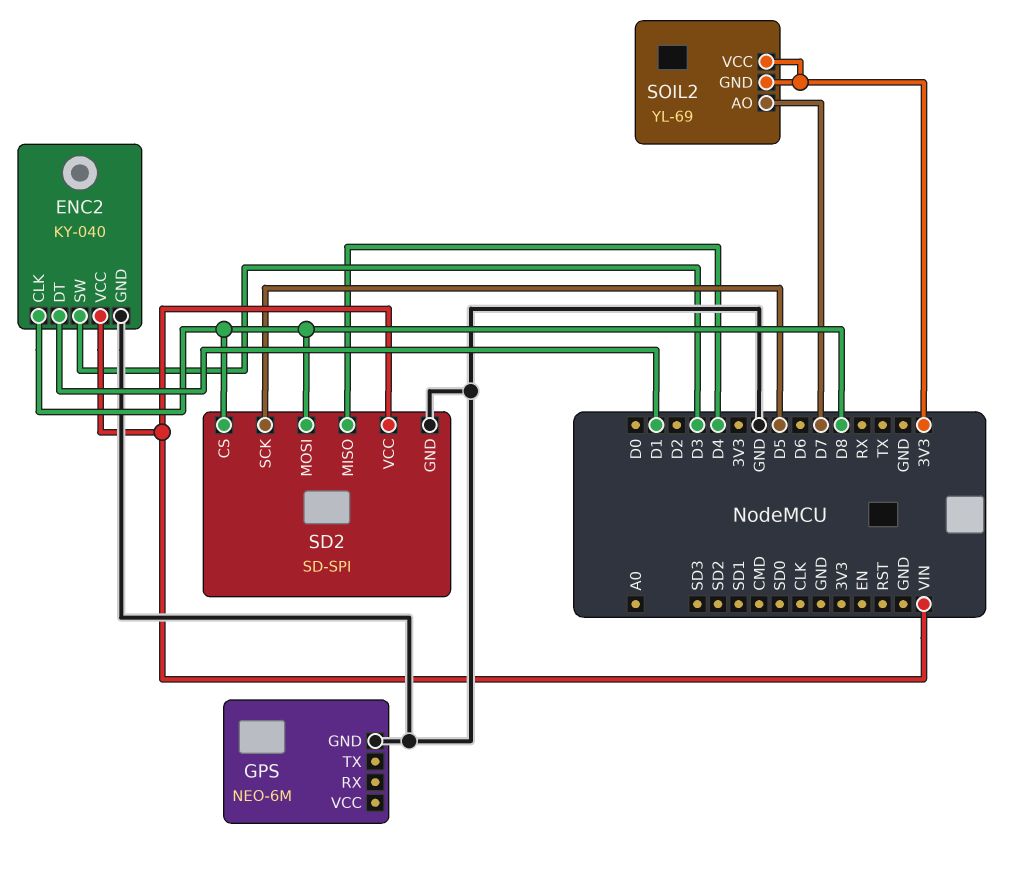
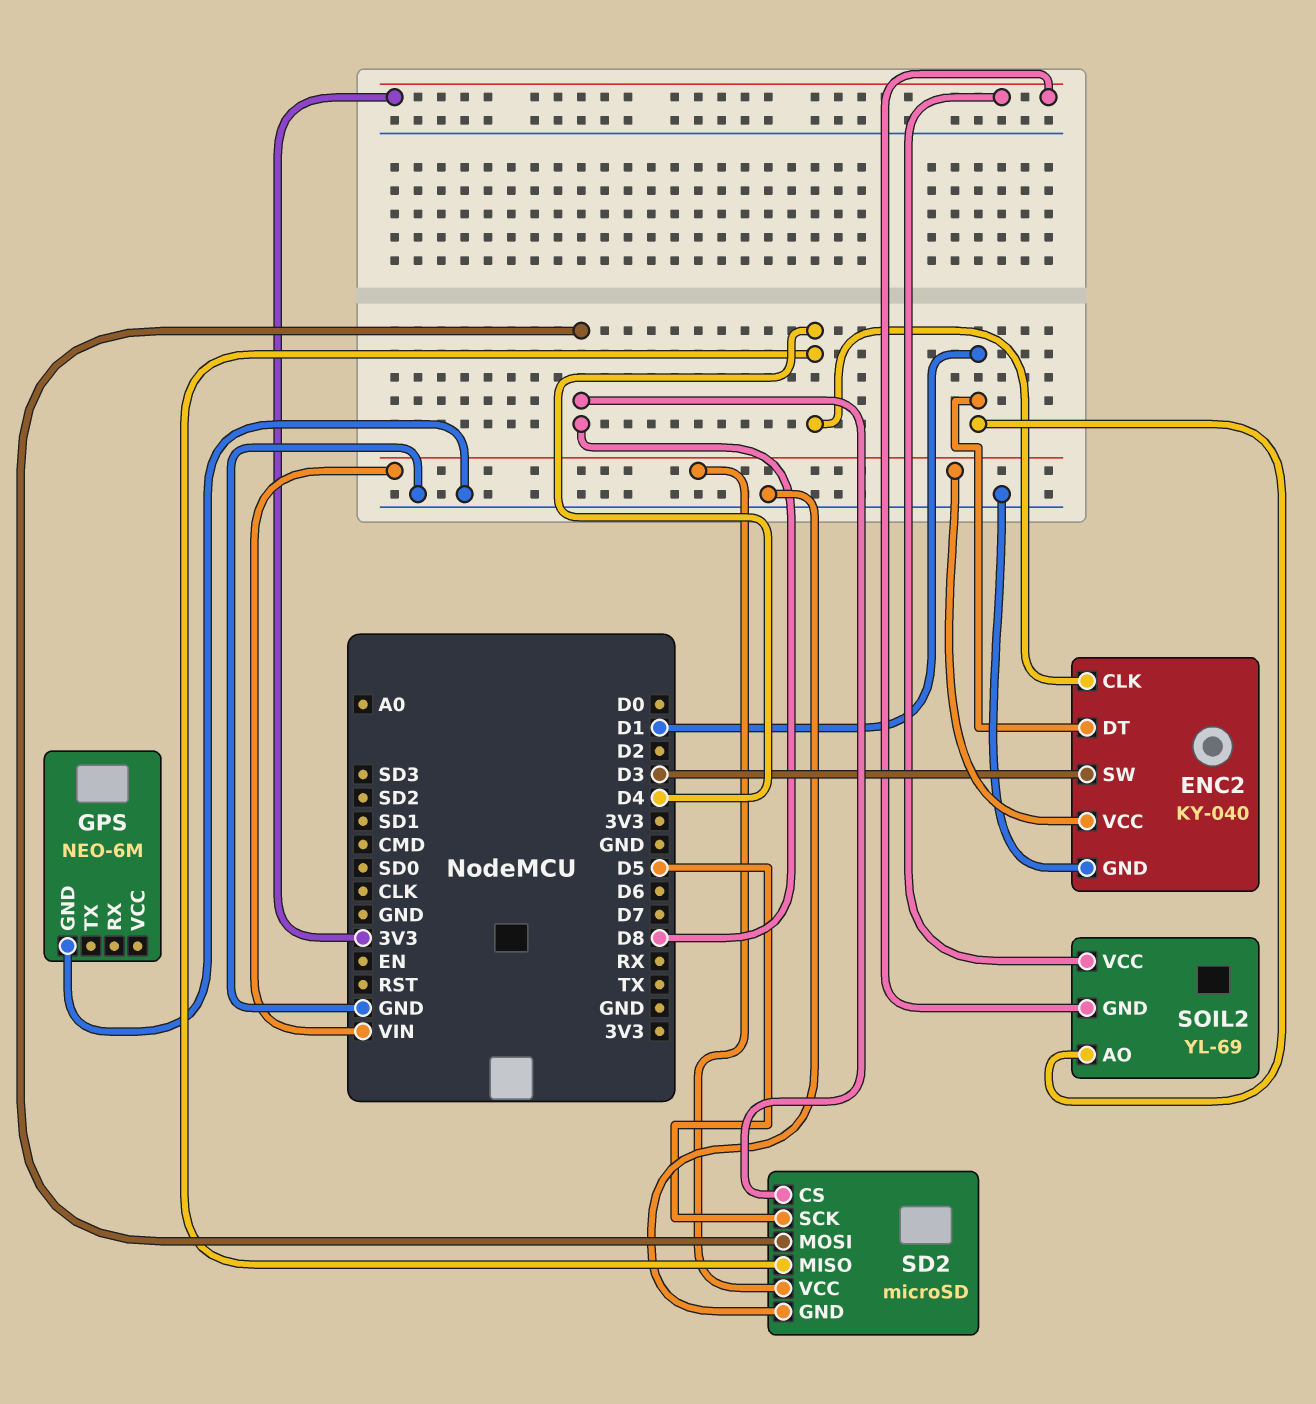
ENC2 pin CLK: D8 -> D4
SD2: SD-SPI -> microSD
SOIL2 pin AO: D7 -> D1

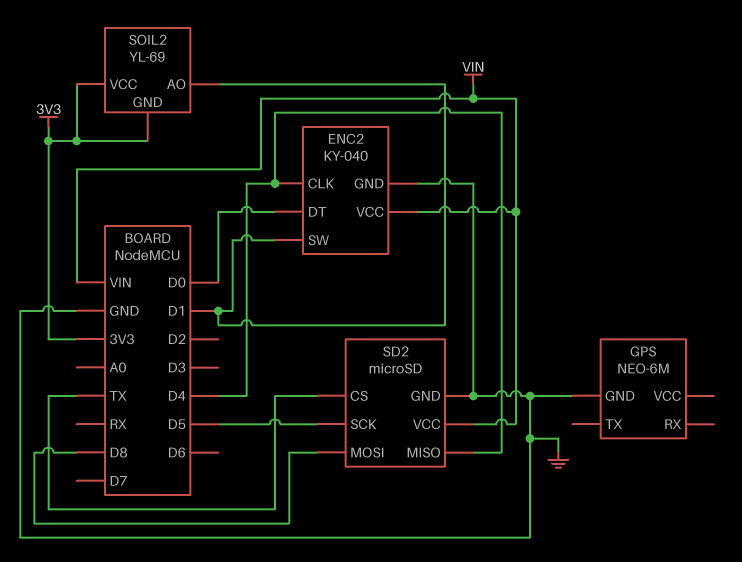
ENC2 pin DT: D1 -> D0
ENC2 pin SW: D3 -> D1
SD2 pin CS: D8 -> TX

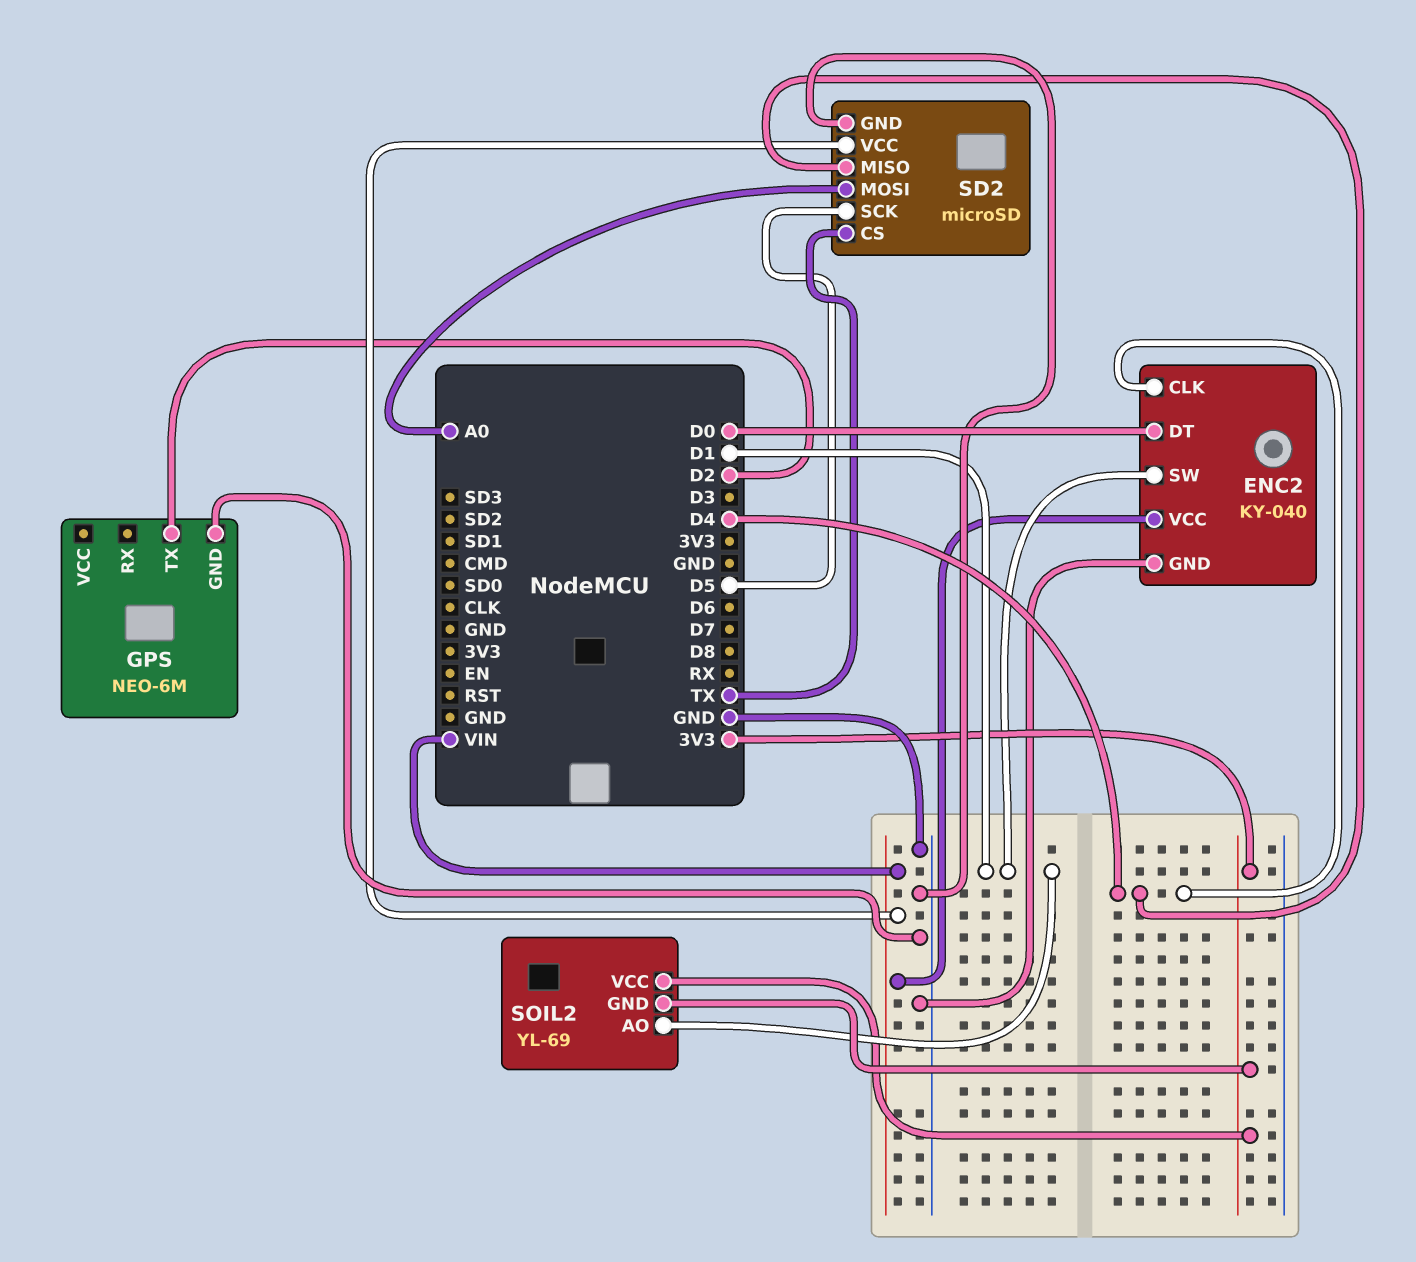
GPS pin TX: none -> D2
SD2 pin MOSI: D8 -> A0

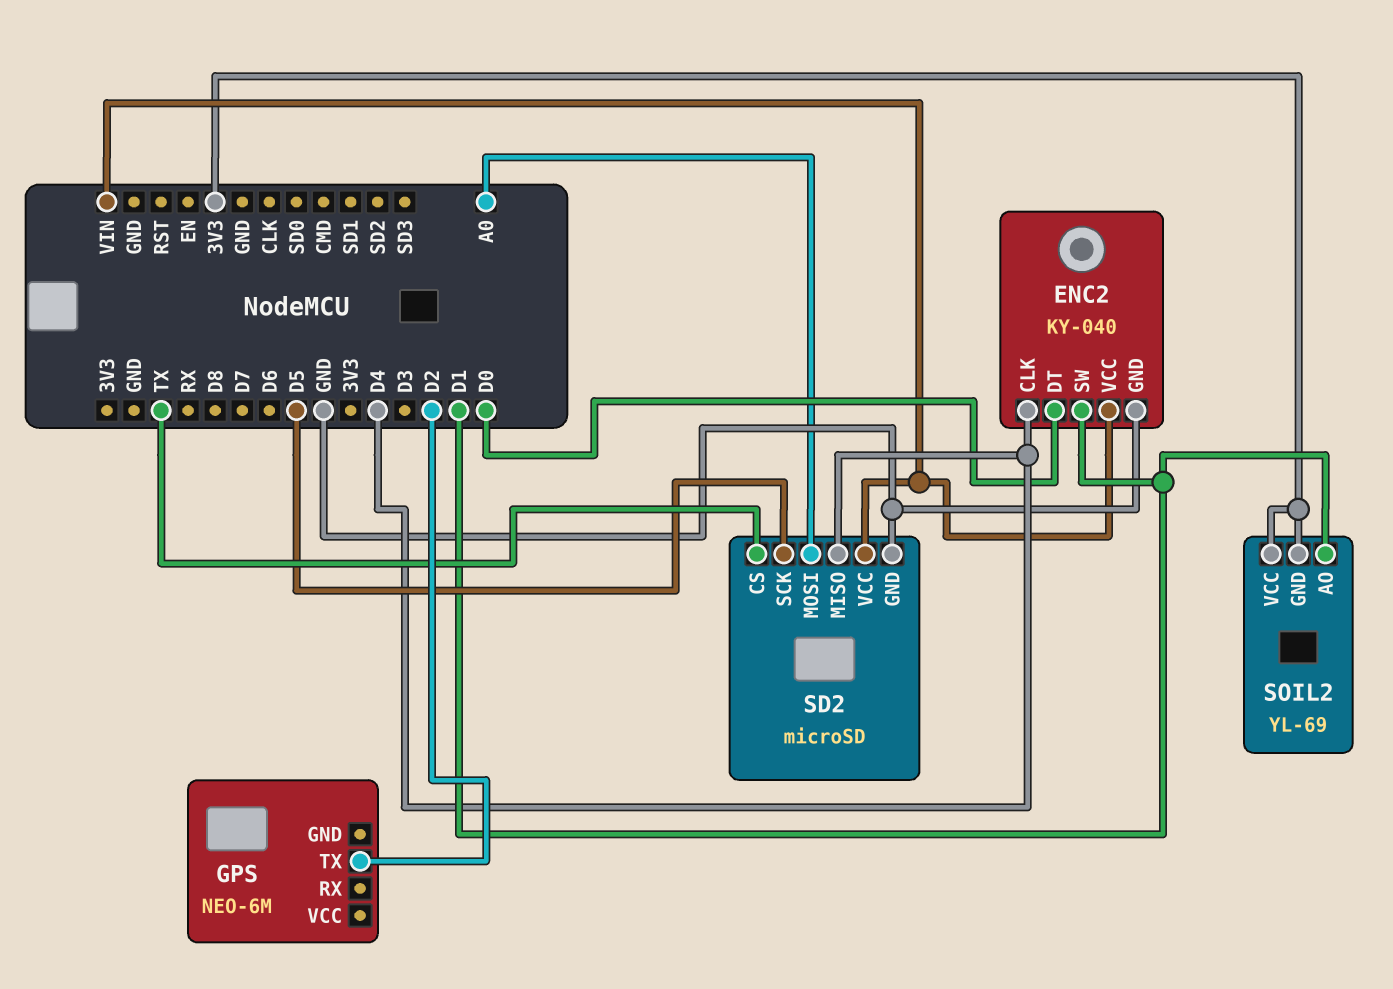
GPS pin GND: GND -> none

